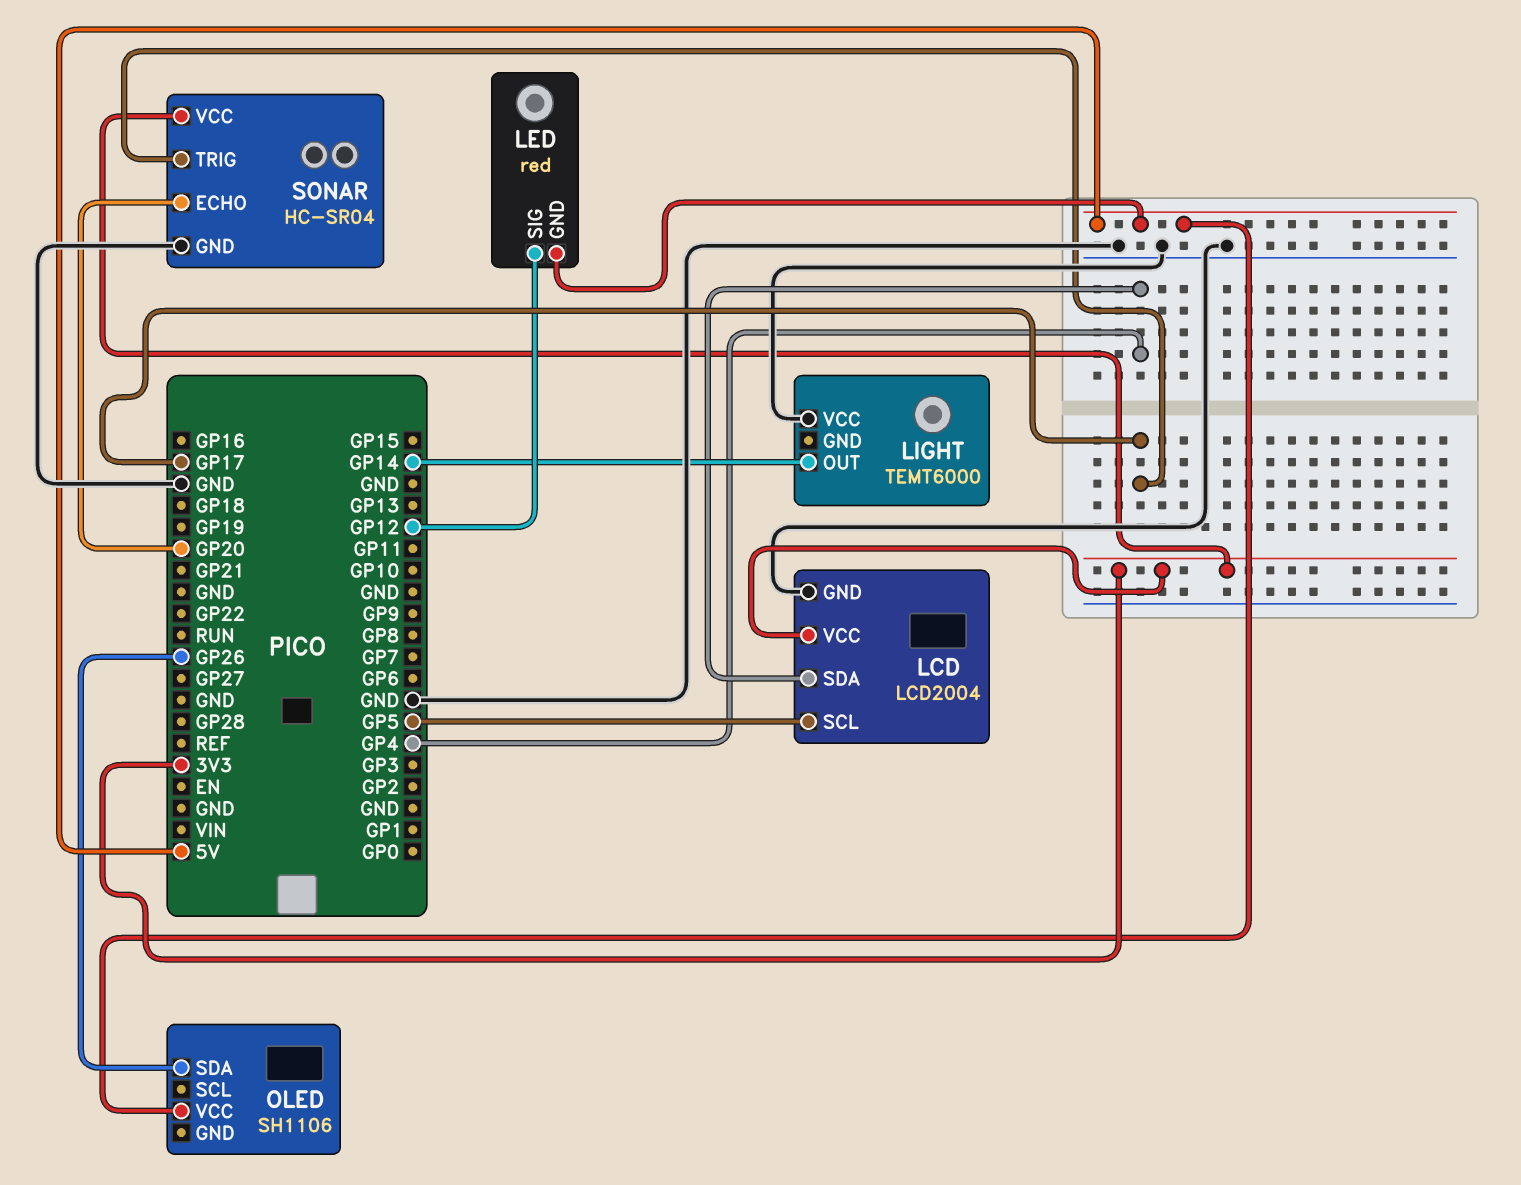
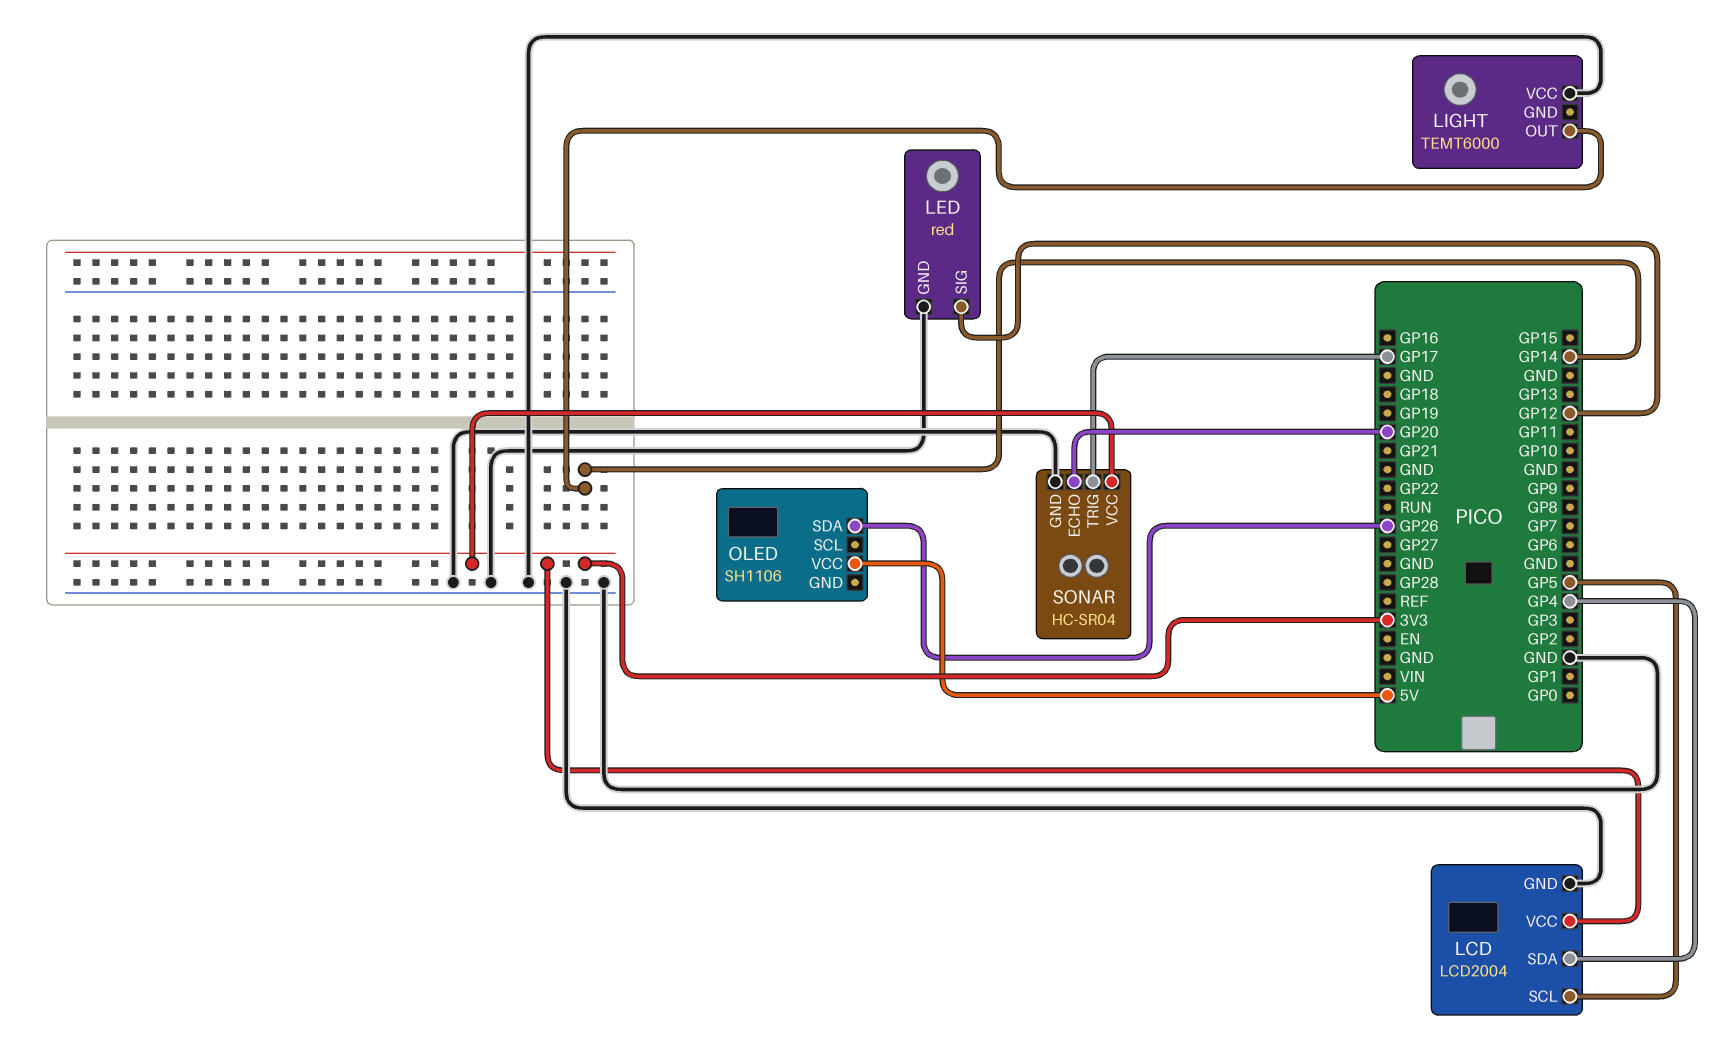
LED pin GND: 5V -> GND

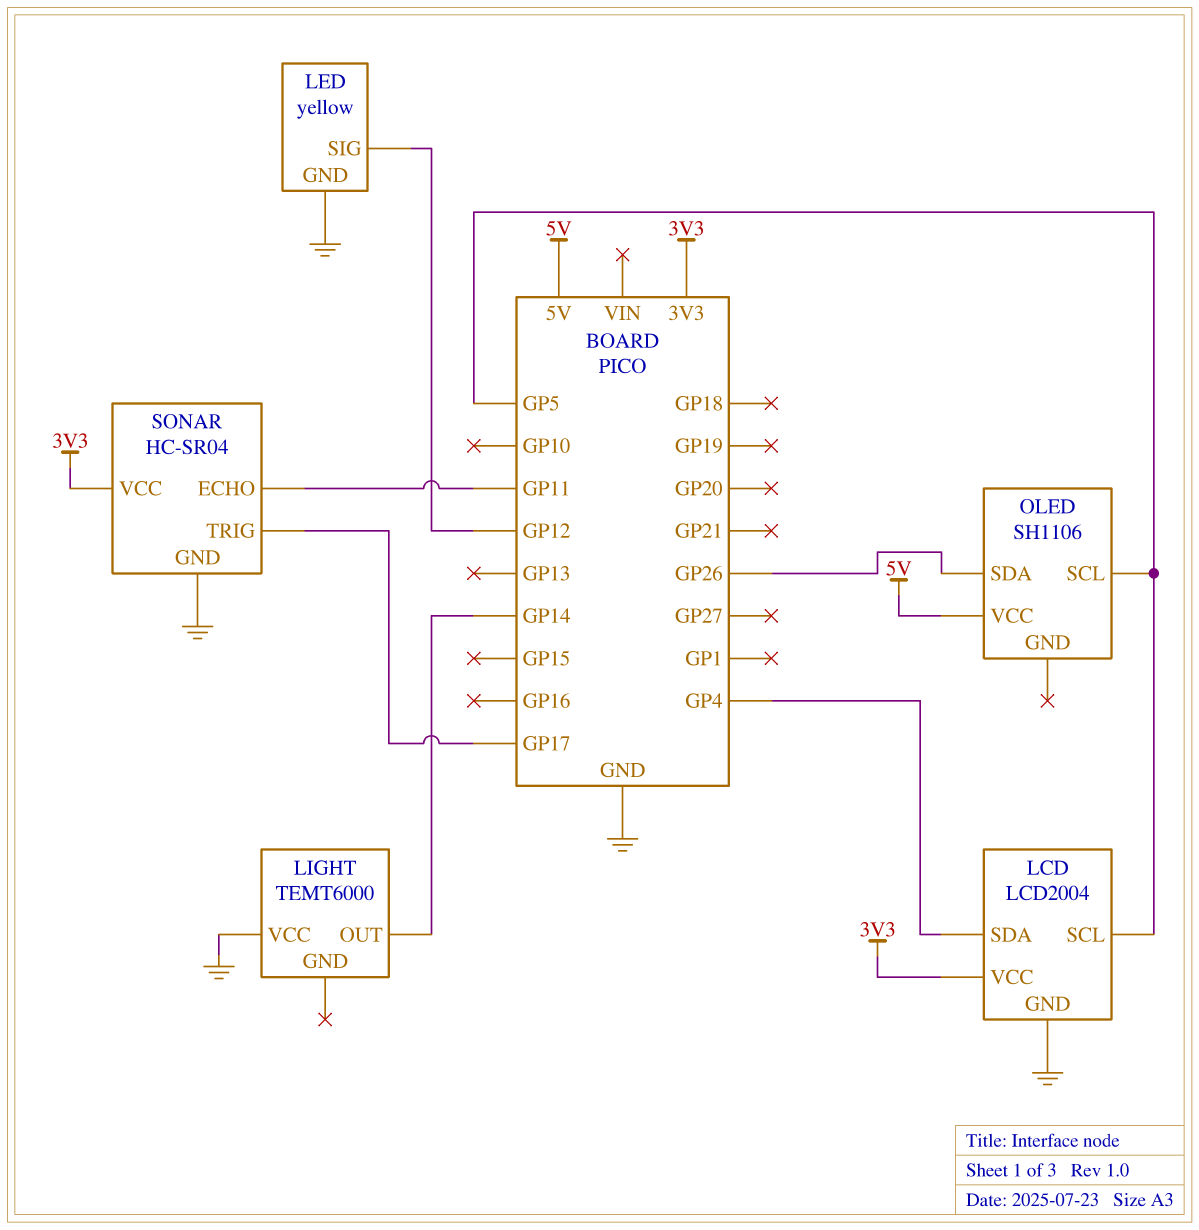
LED: red -> yellow
OLED pin SCL: none -> GP5
SONAR pin ECHO: GP20 -> GP11

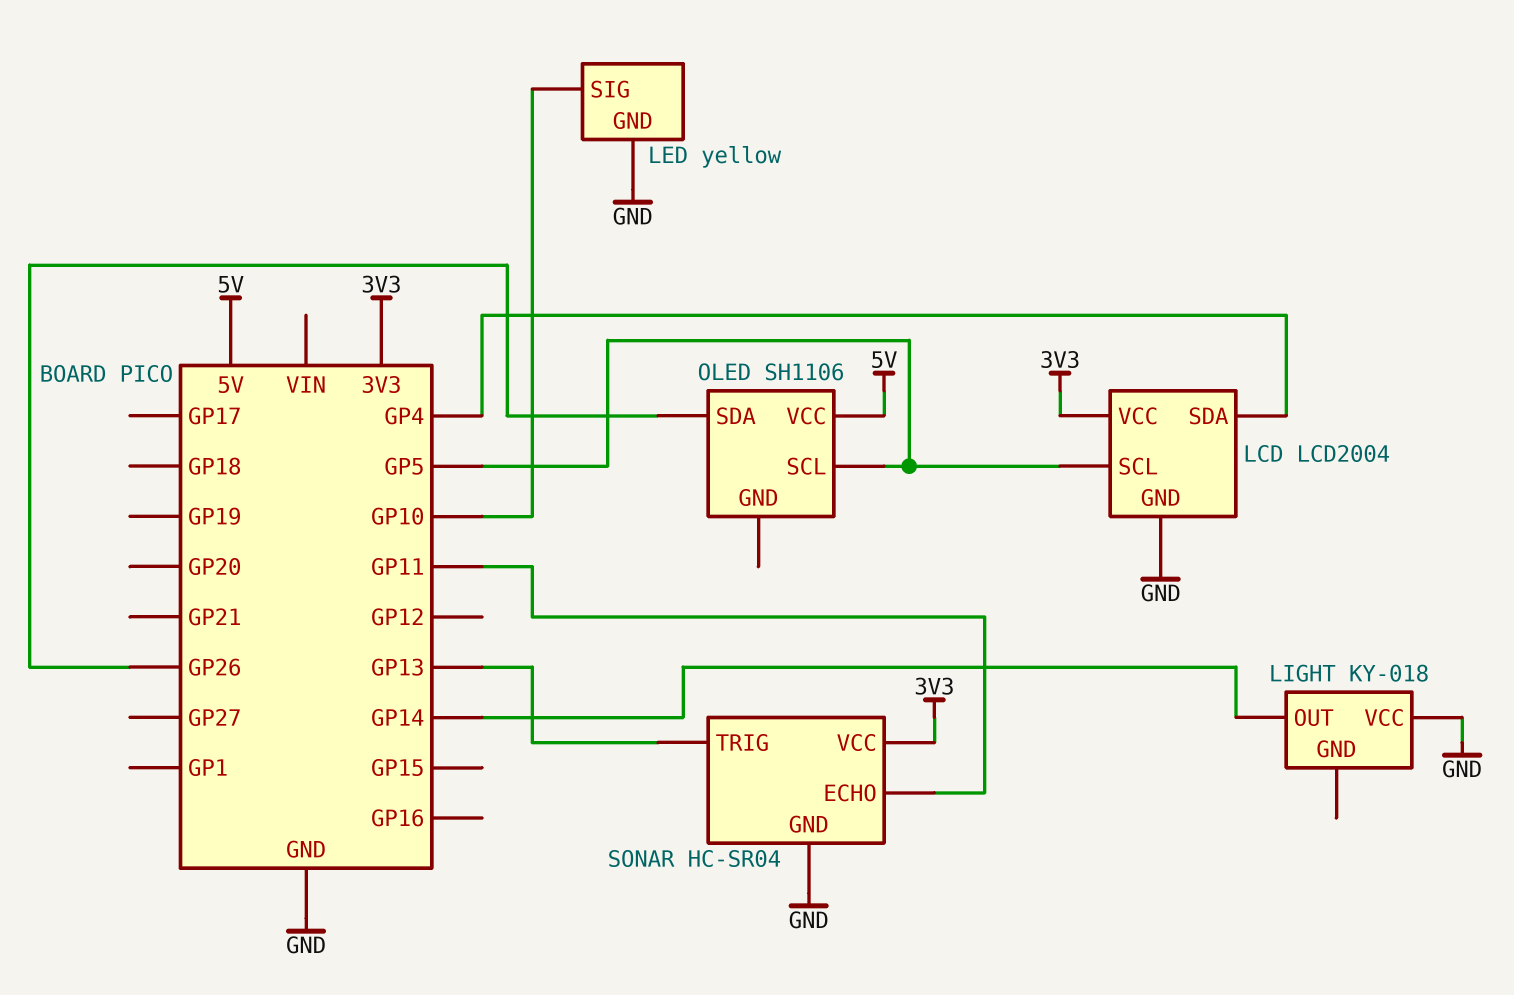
LED pin SIG: GP12 -> GP10
LIGHT: TEMT6000 -> KY-018
SONAR pin TRIG: GP17 -> GP13

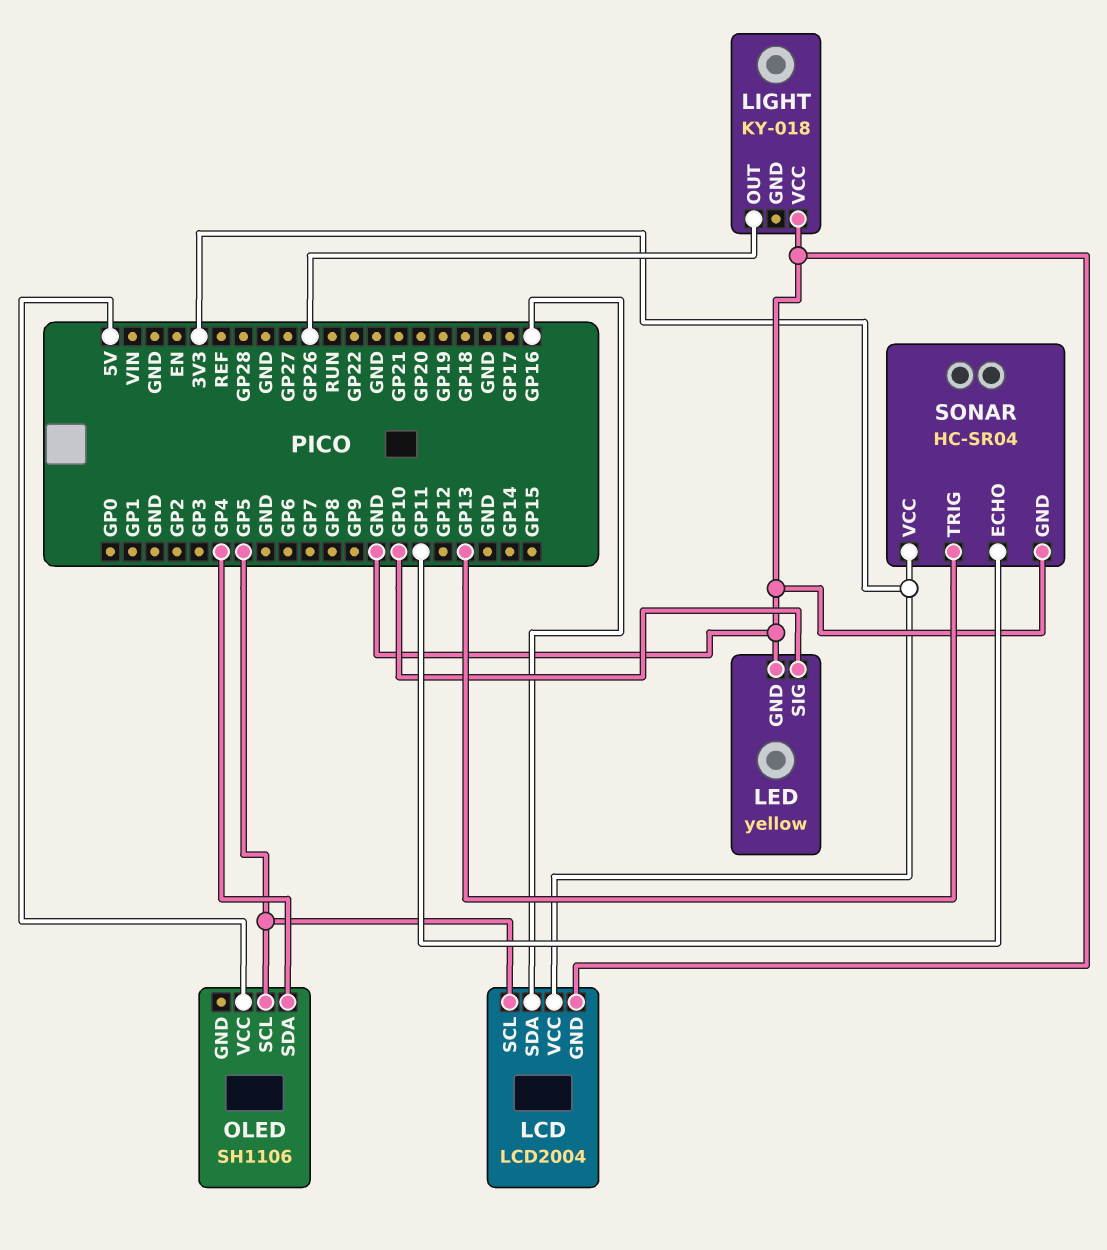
LCD pin SDA: GP4 -> GP16
LIGHT pin OUT: GP14 -> GP26
OLED pin SDA: GP26 -> GP4

